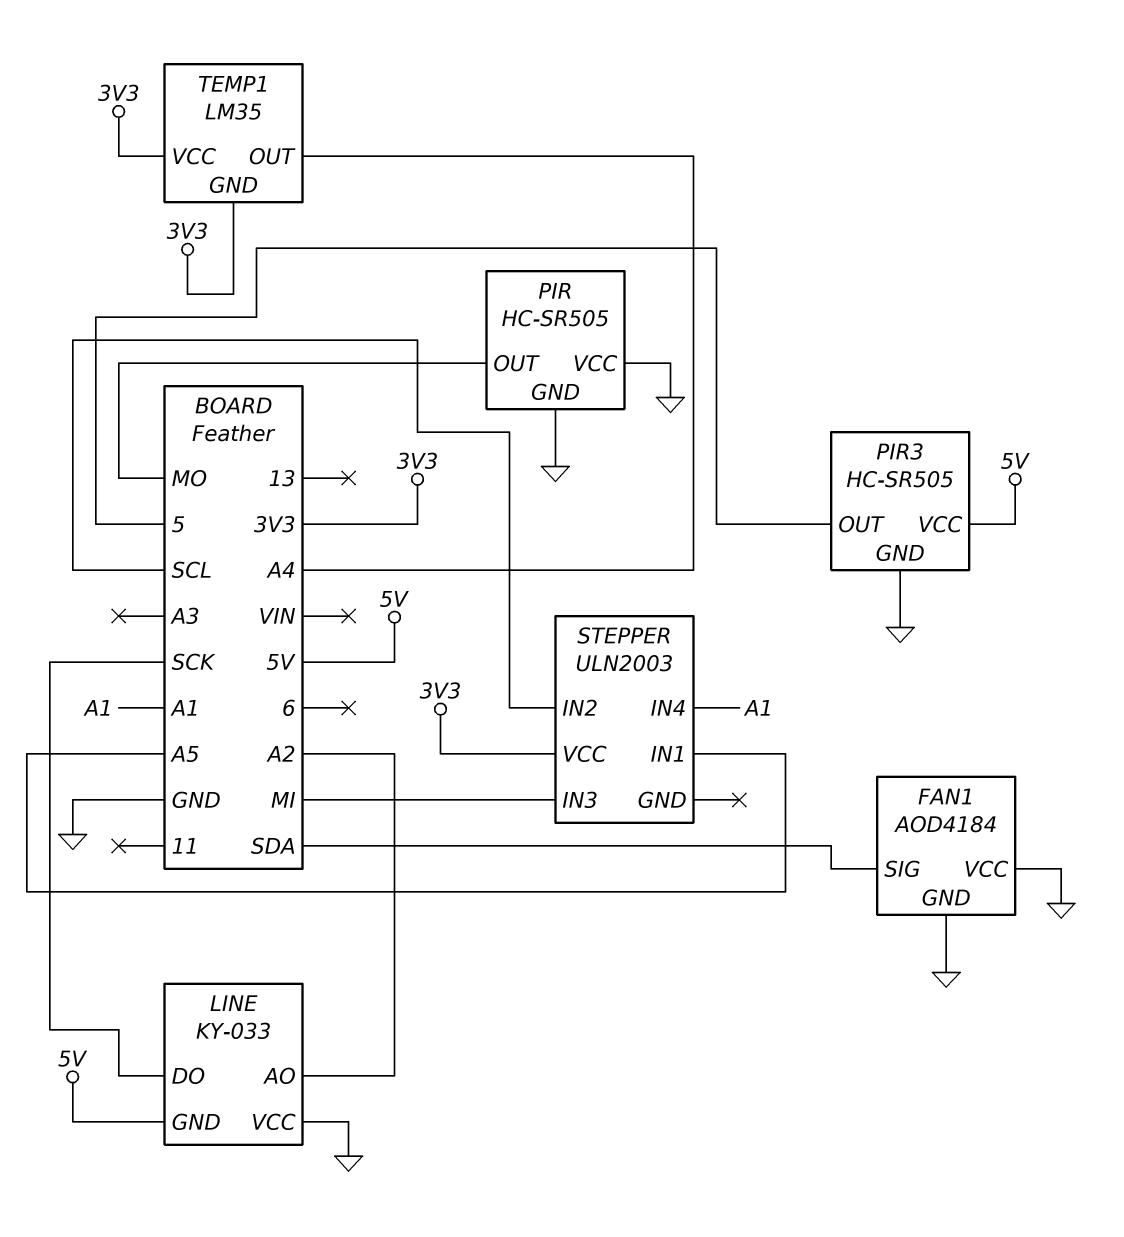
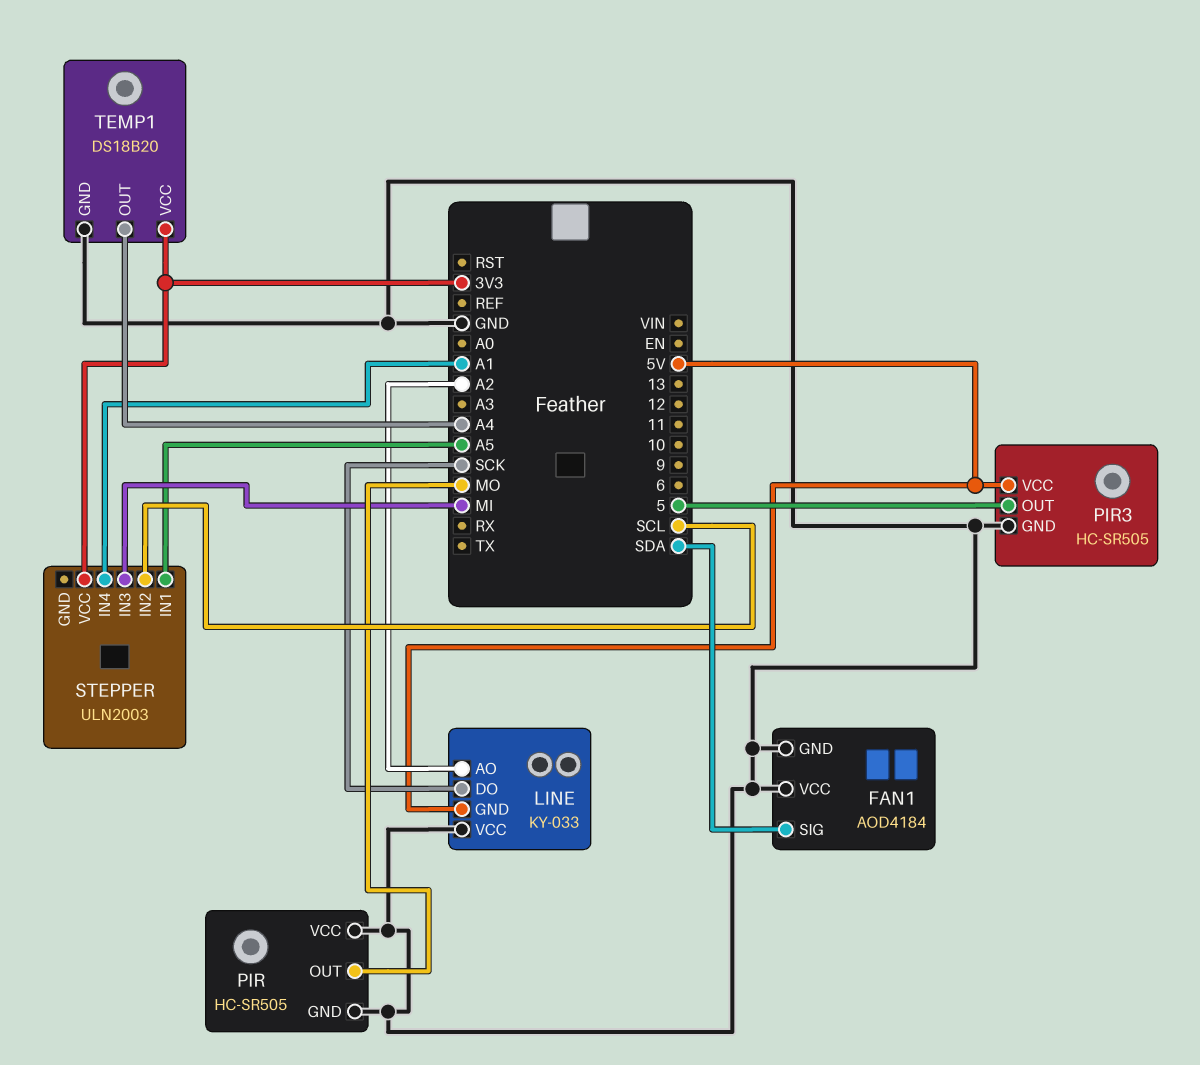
TEMP1: LM35 -> DS18B20
TEMP1 pin GND: 3V3 -> GND

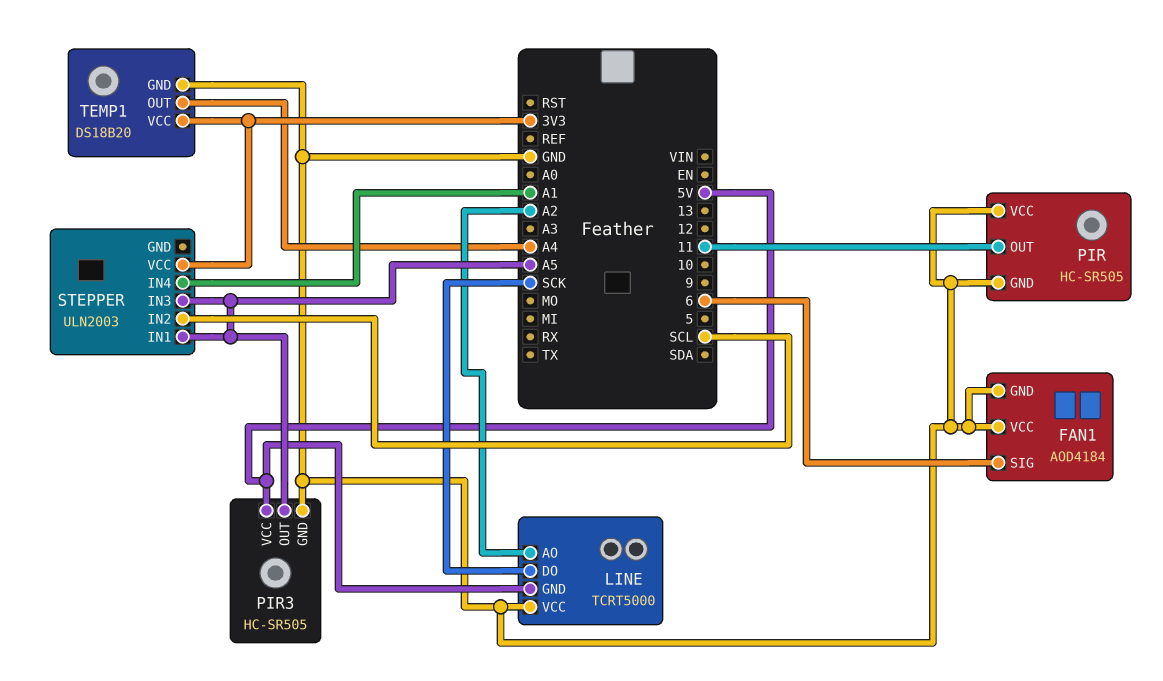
FAN1 pin SIG: SDA -> 6
LINE: KY-033 -> TCRT5000
PIR pin OUT: MO -> 11
PIR3 pin OUT: 5 -> A5
STEPPER pin IN3: MI -> A5

